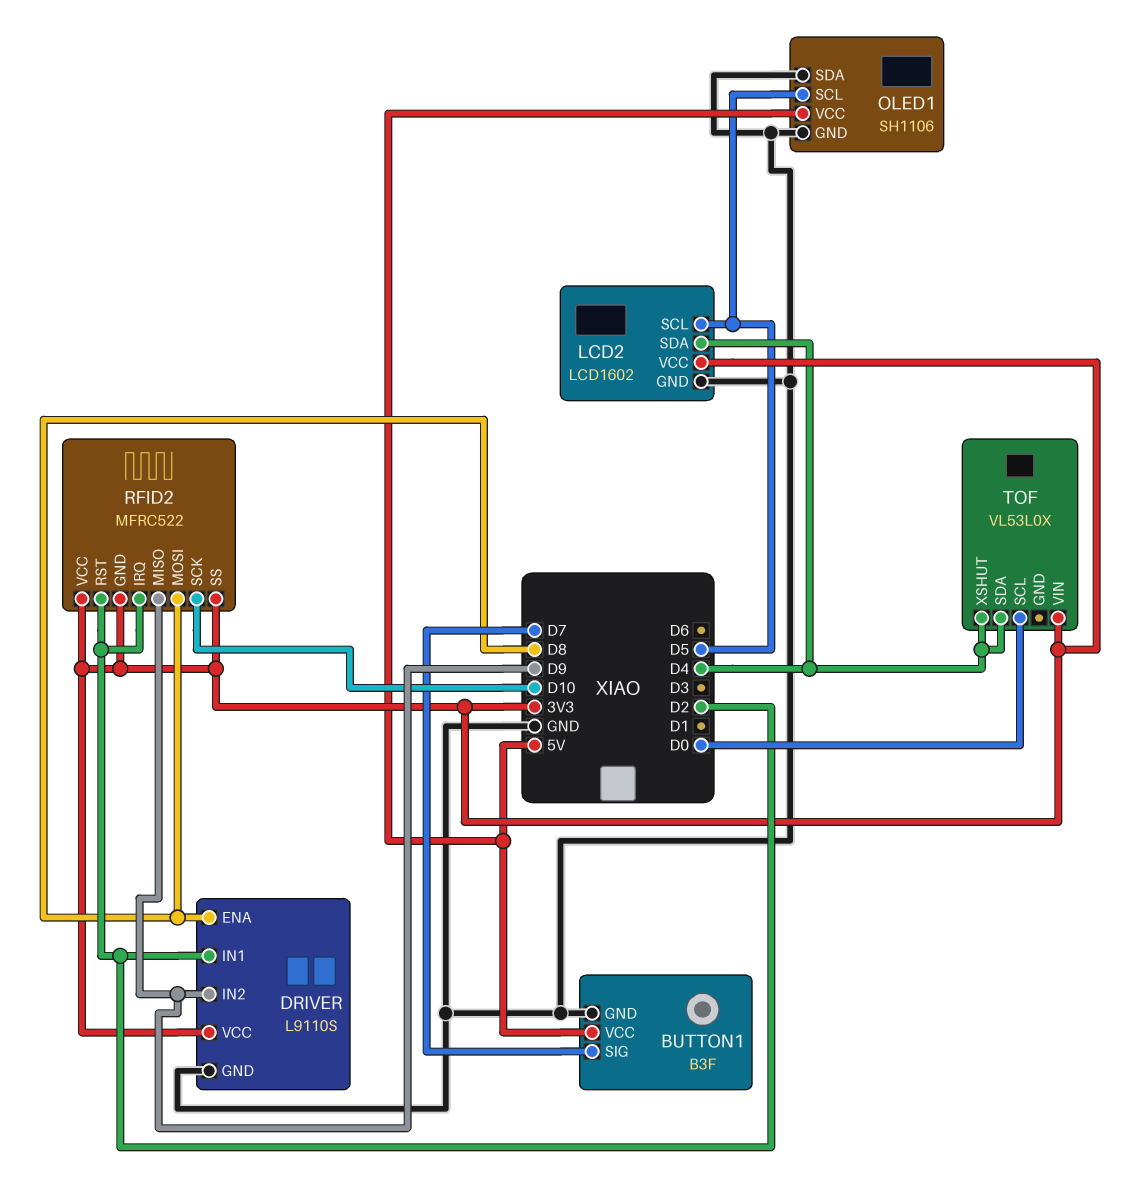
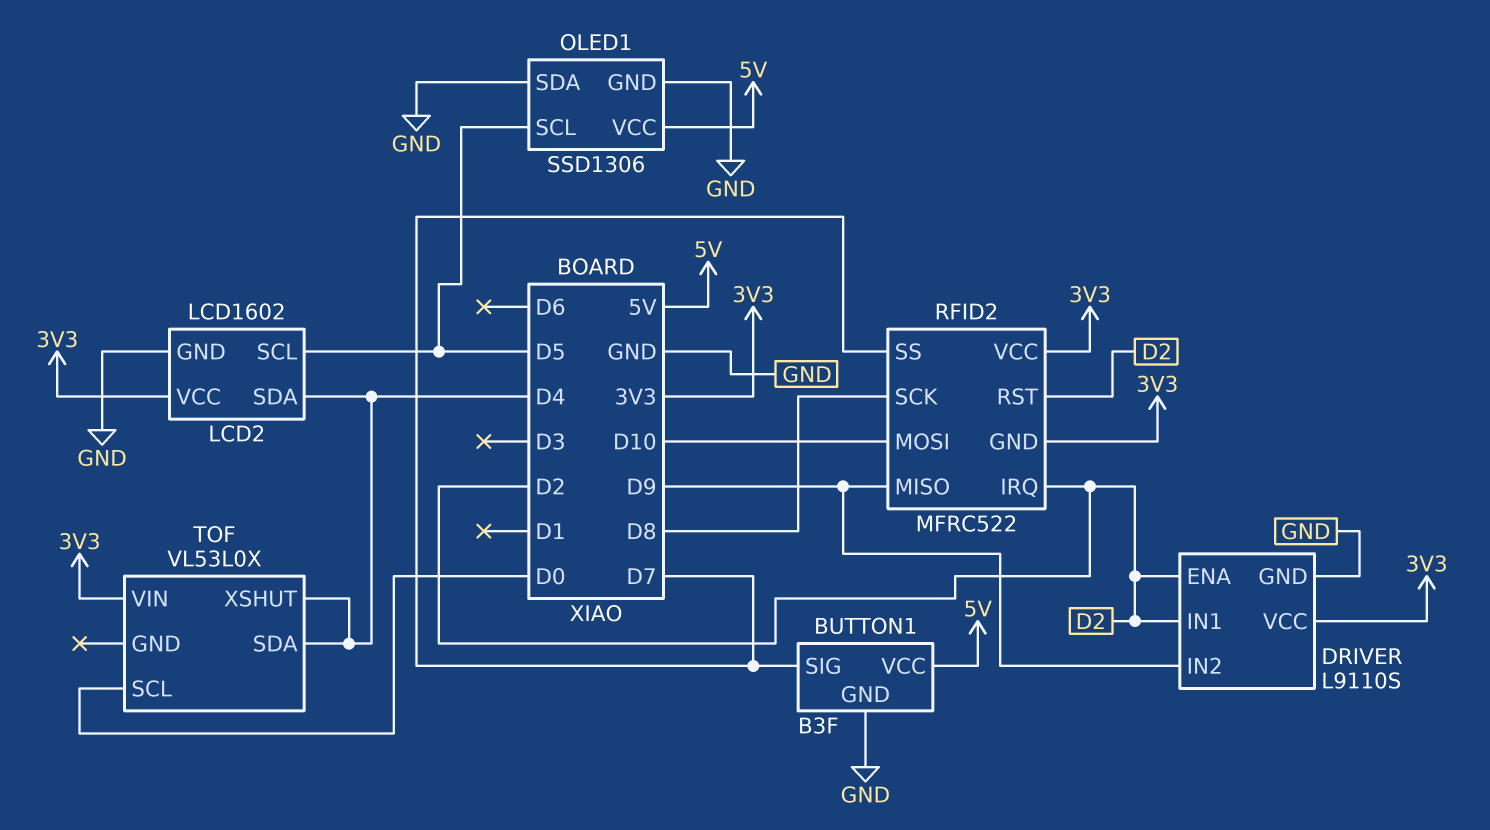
DRIVER pin ENA: D8 -> D2
OLED1: SH1106 -> SSD1306
RFID2 pin MOSI: D8 -> D10
RFID2 pin SCK: D10 -> D8
RFID2 pin SS: 3V3 -> D7

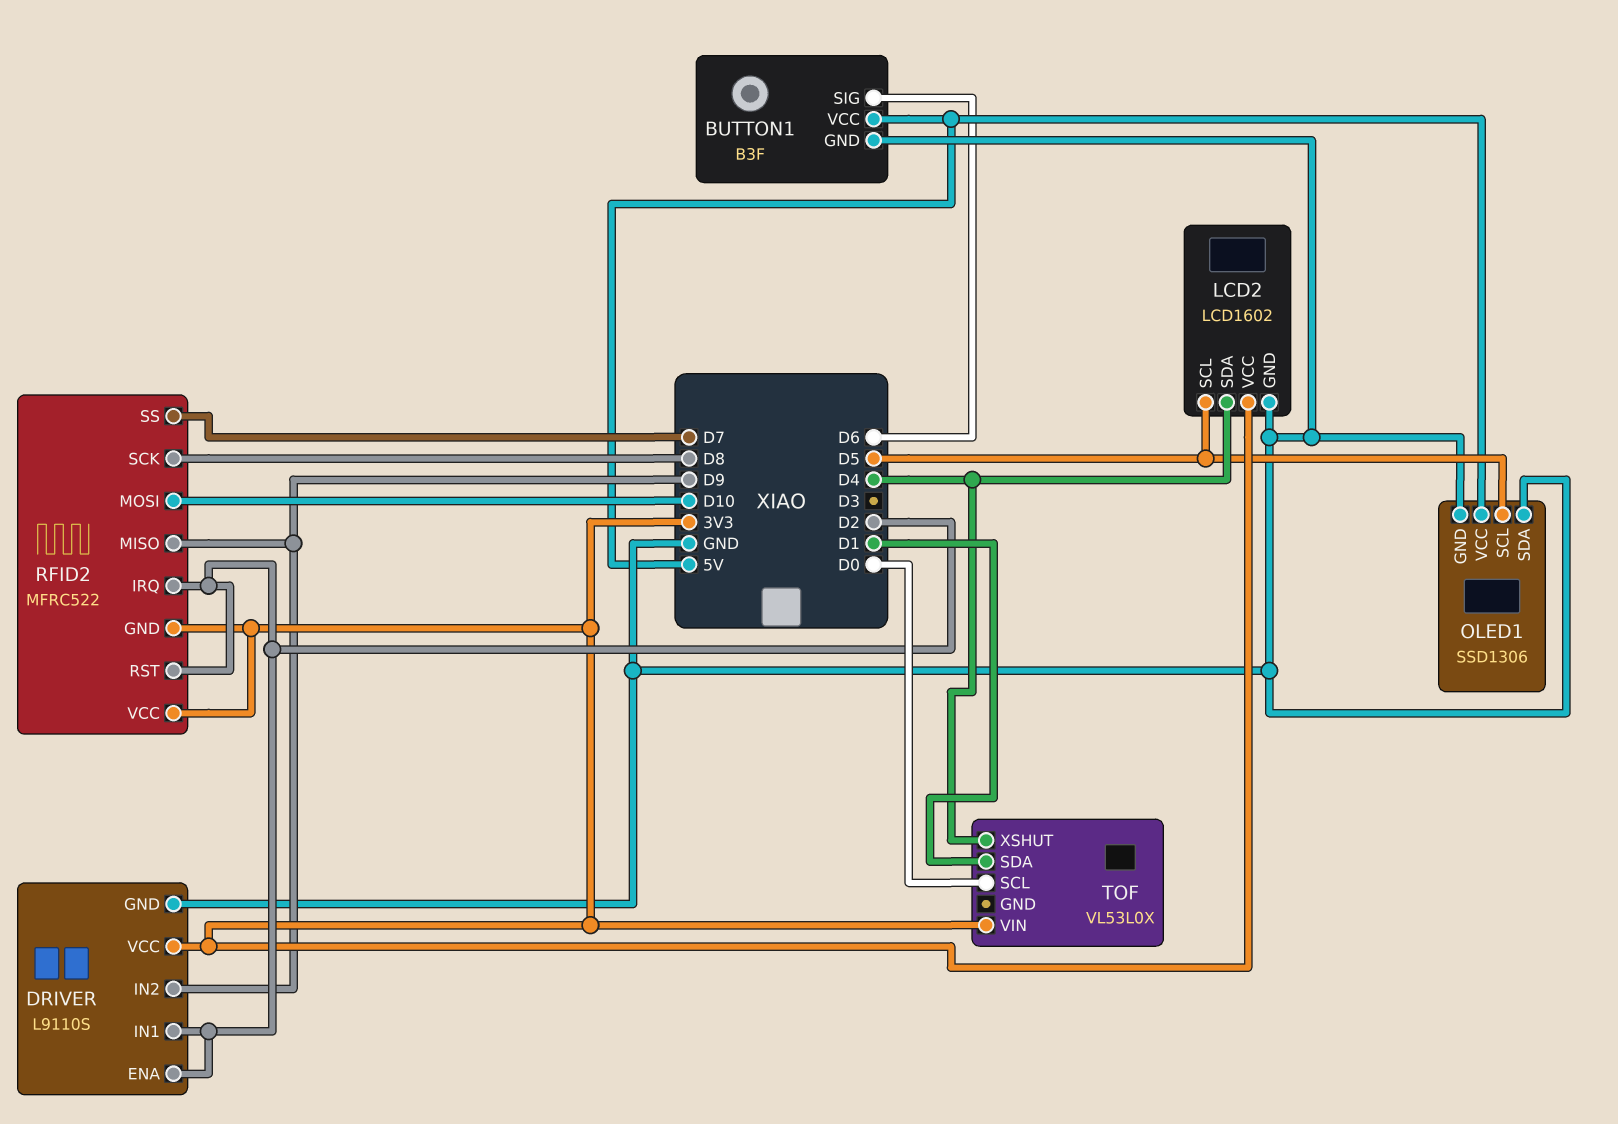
BUTTON1 pin SIG: D7 -> D6
TOF pin SDA: D4 -> D1

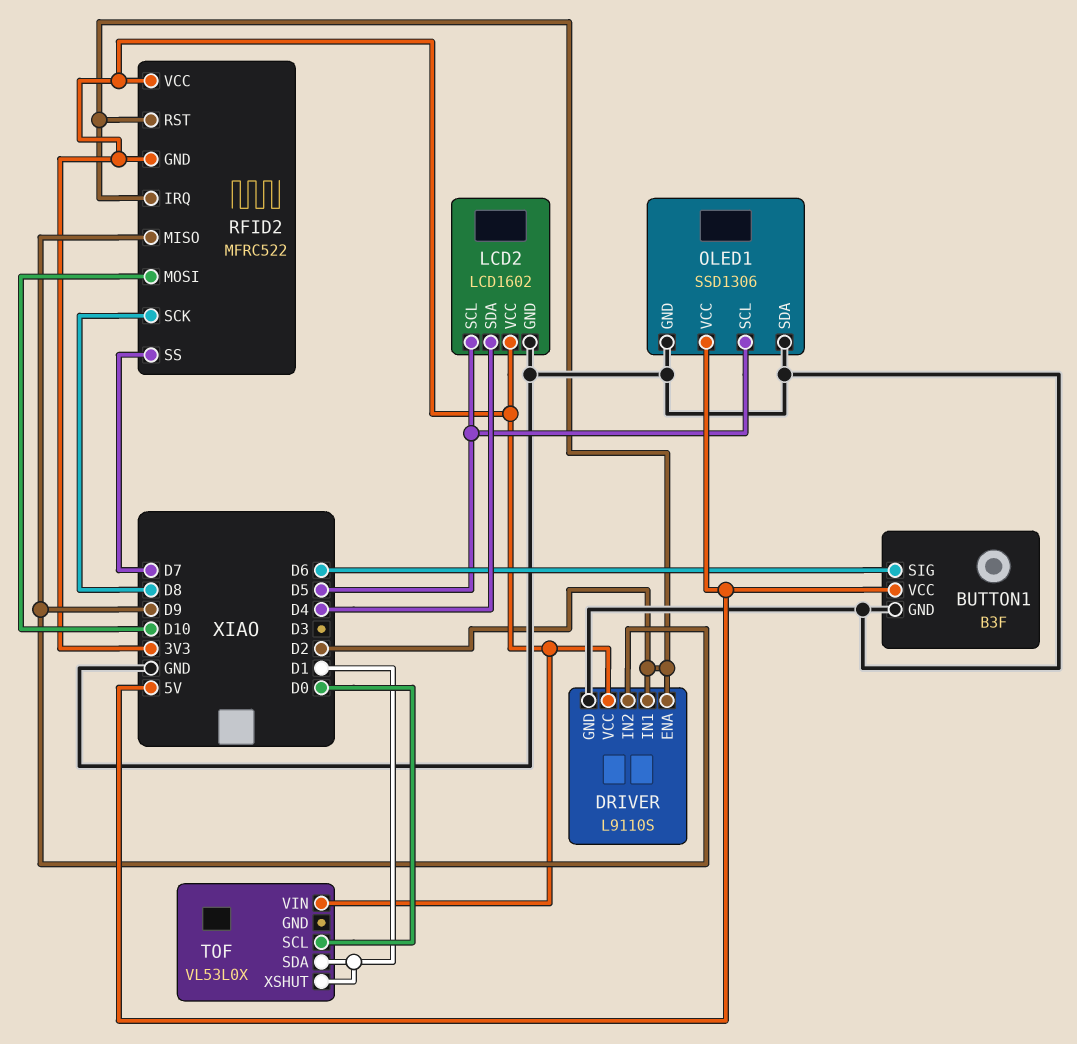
TOF pin XSHUT: D4 -> D1

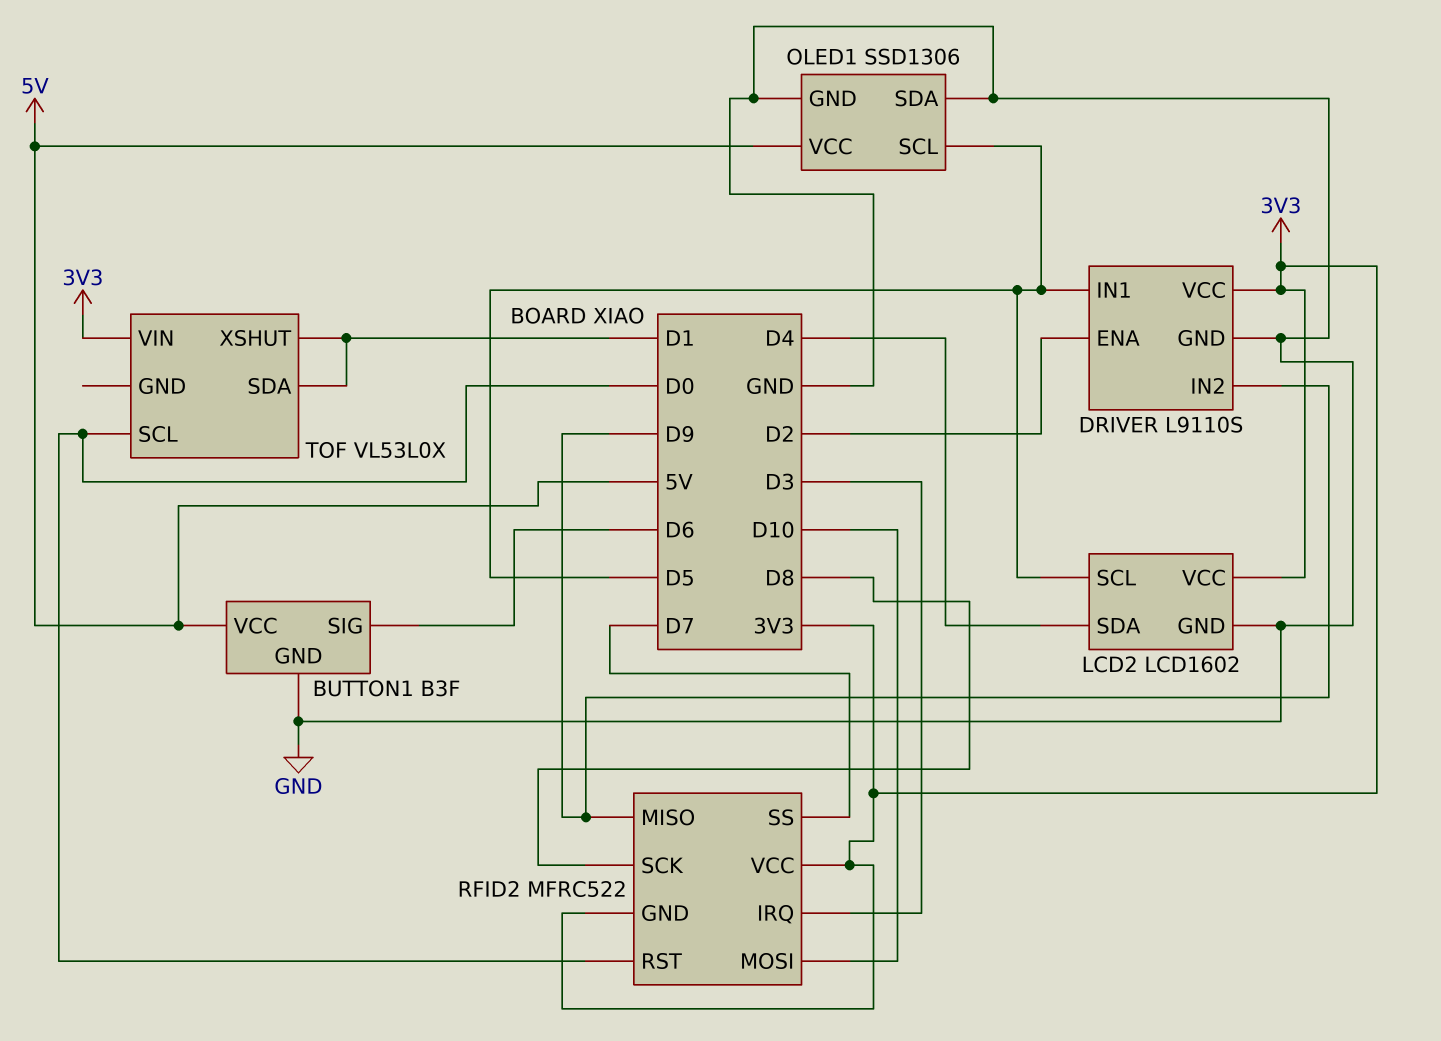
DRIVER pin IN1: D2 -> D5
RFID2 pin IRQ: D2 -> D3
RFID2 pin RST: D2 -> D0

